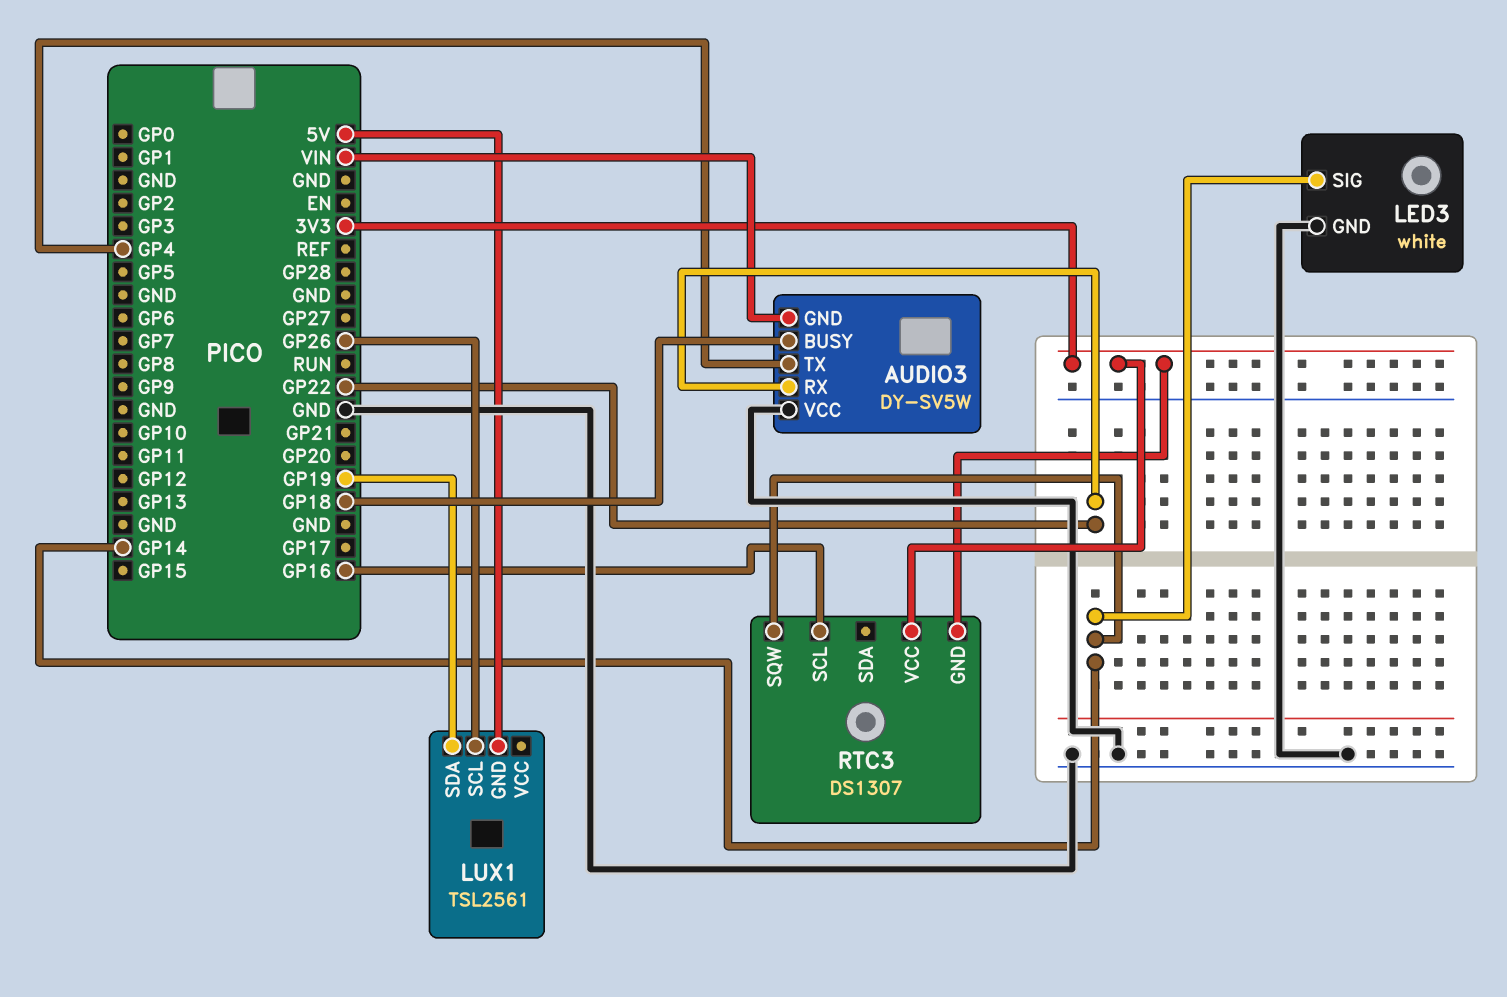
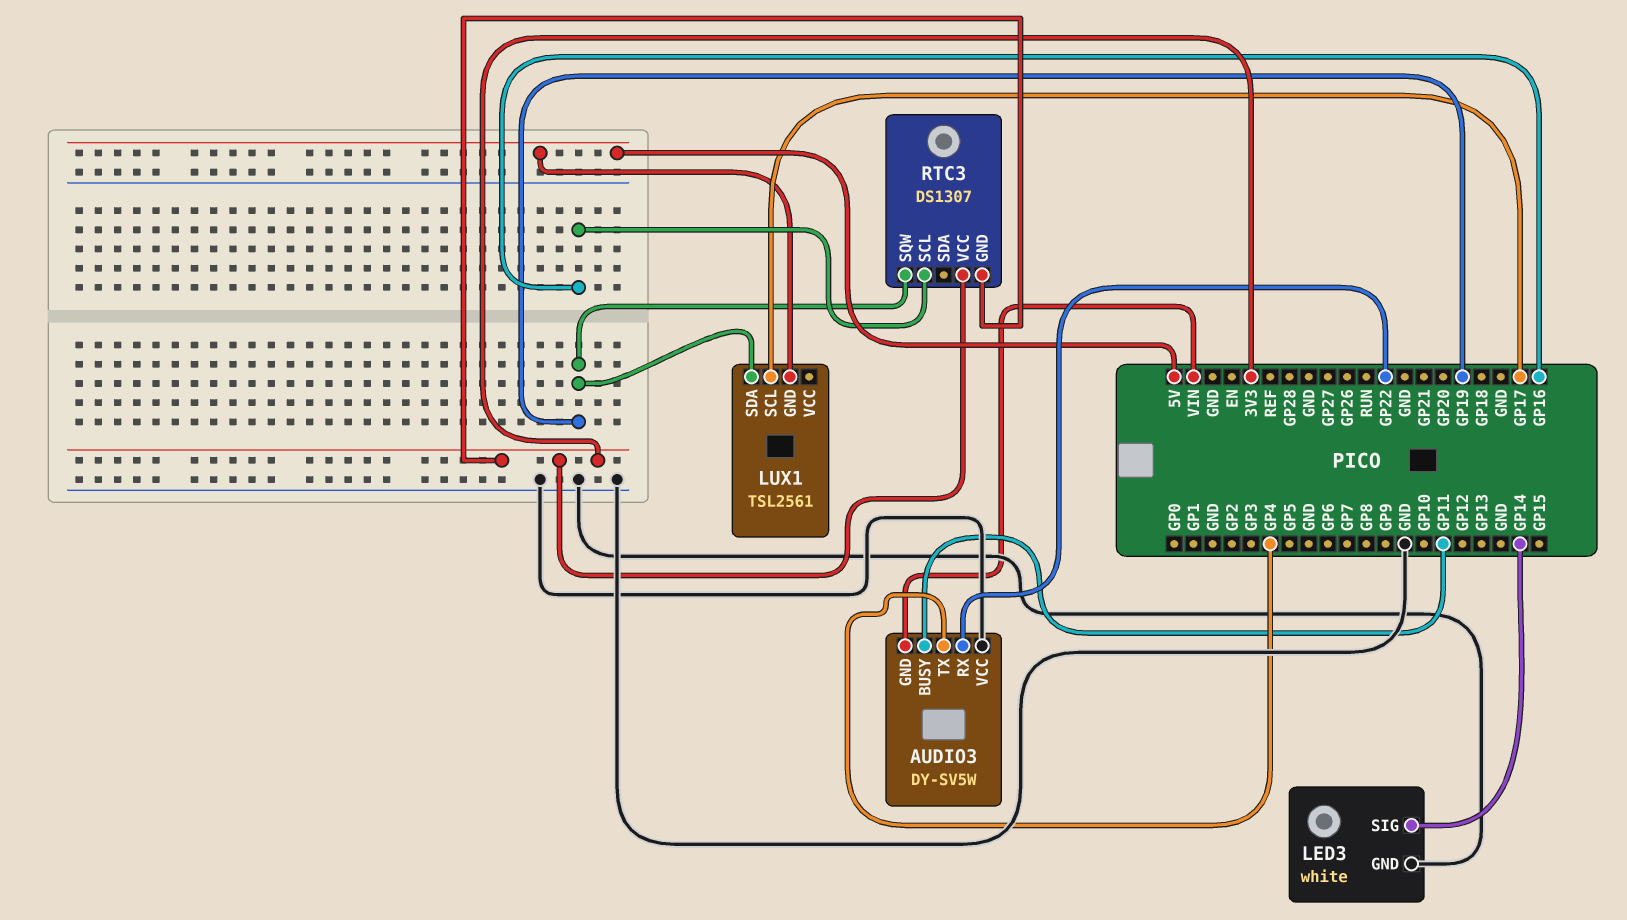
AUDIO3 pin BUSY: GP18 -> GP11
LUX1 pin SCL: GP26 -> GP17
RTC3 pin SQW: GP14 -> GP19

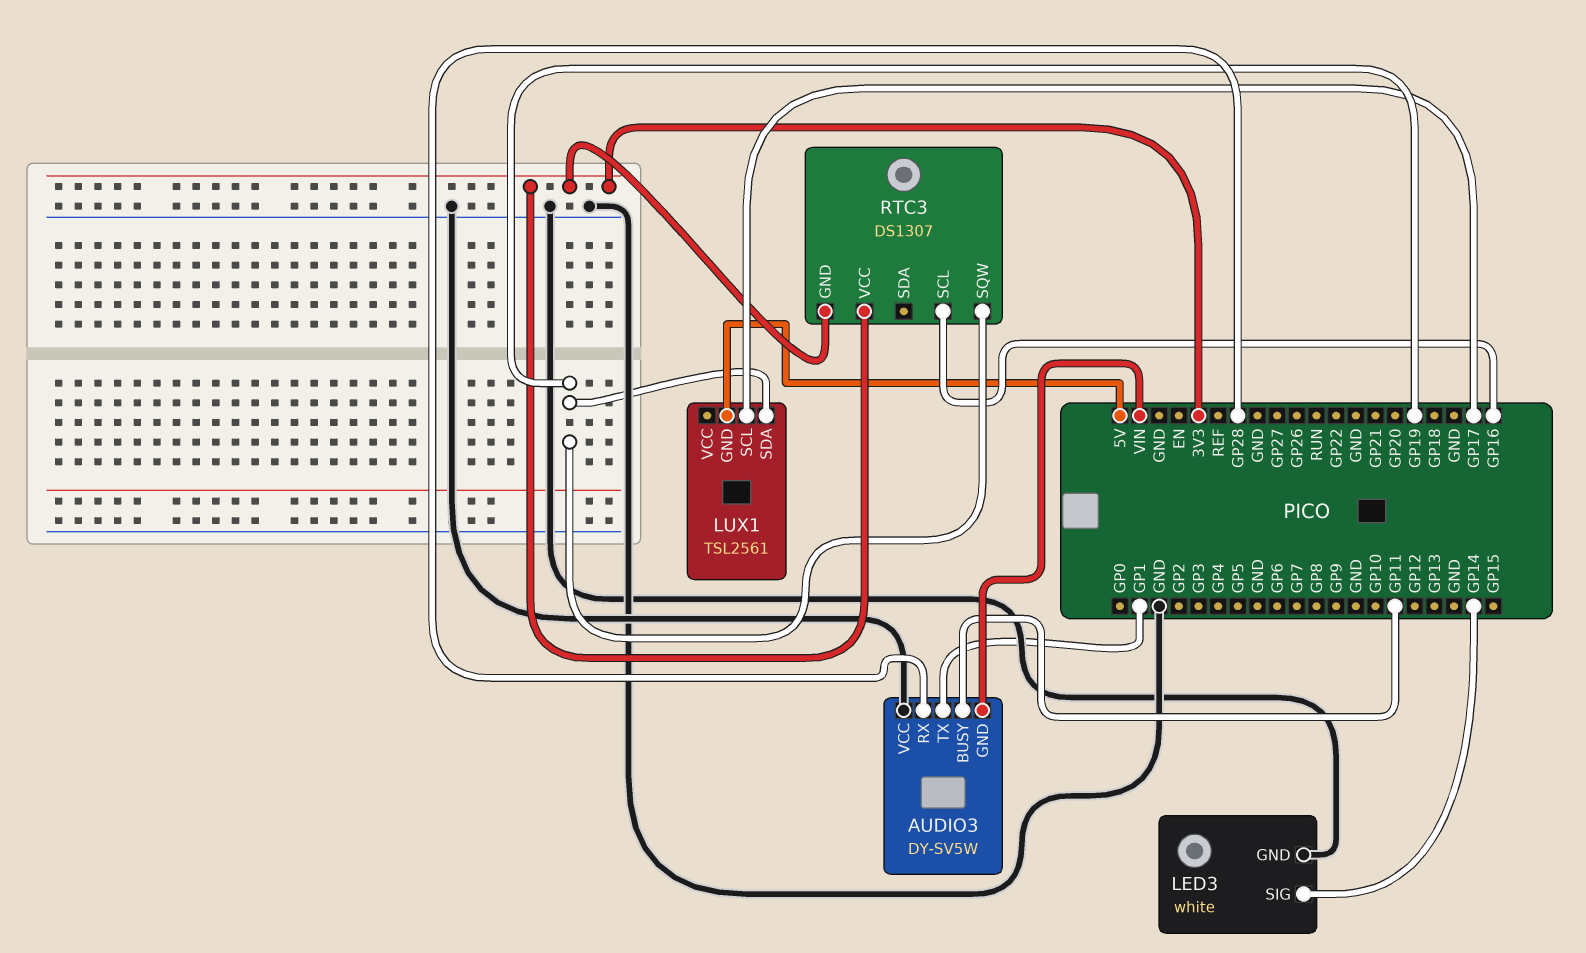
AUDIO3 pin RX: GP22 -> GP28
AUDIO3 pin TX: GP4 -> GP1

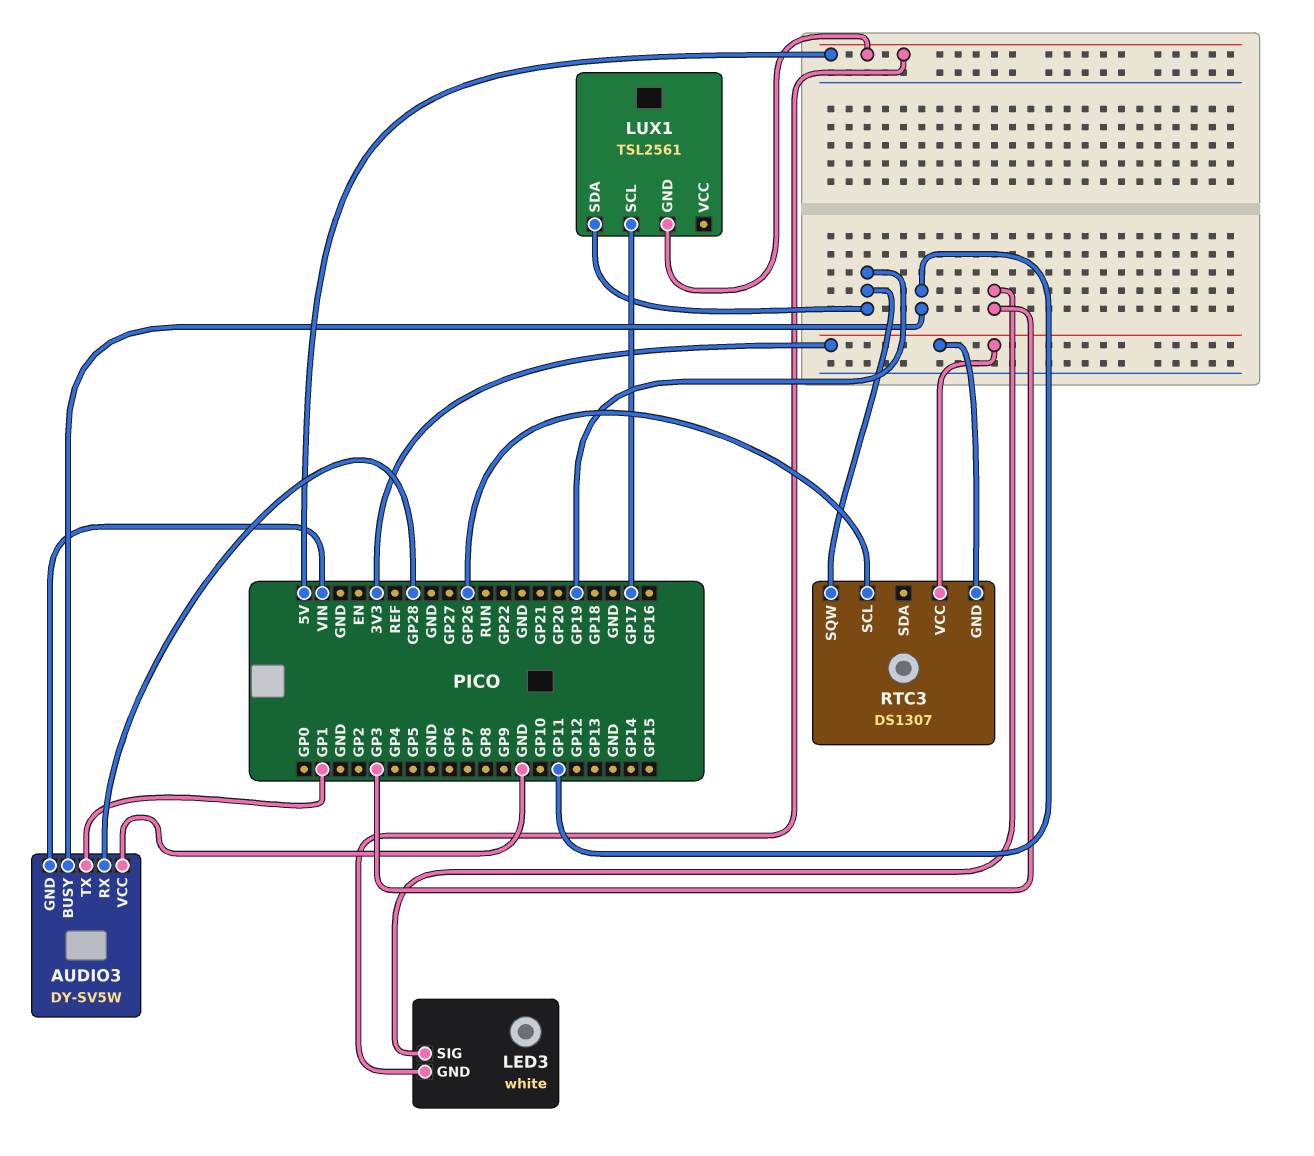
LED3 pin GND: GND -> 5V
LED3 pin SIG: GP14 -> GP3
RTC3 pin SCL: GP16 -> GP26

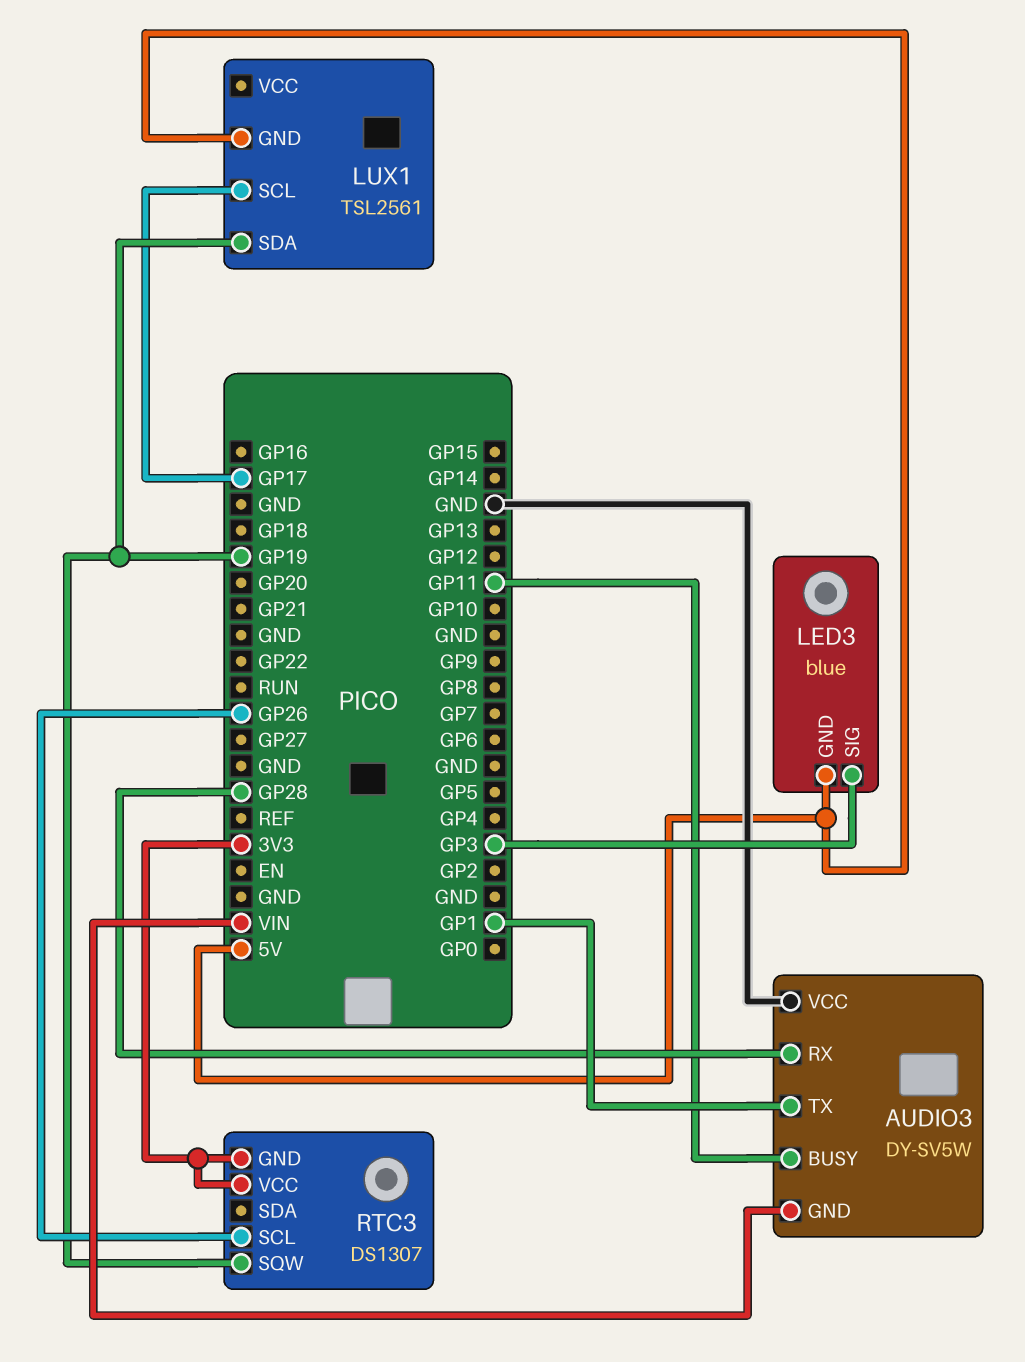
LED3: white -> blue

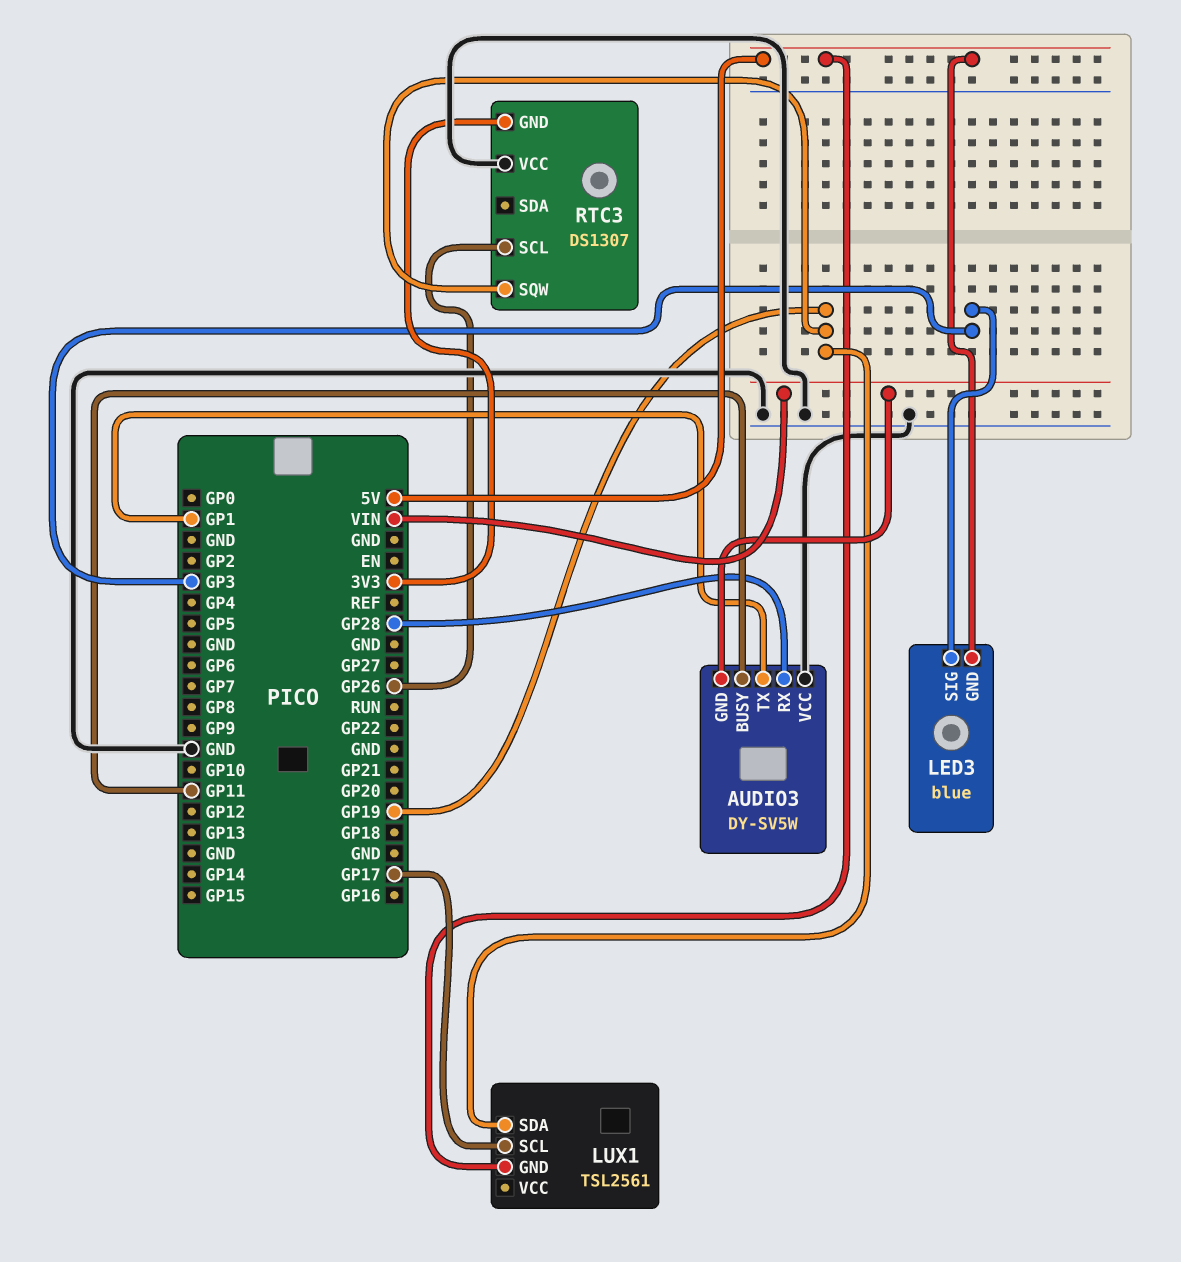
RTC3 pin VCC: 3V3 -> GND

